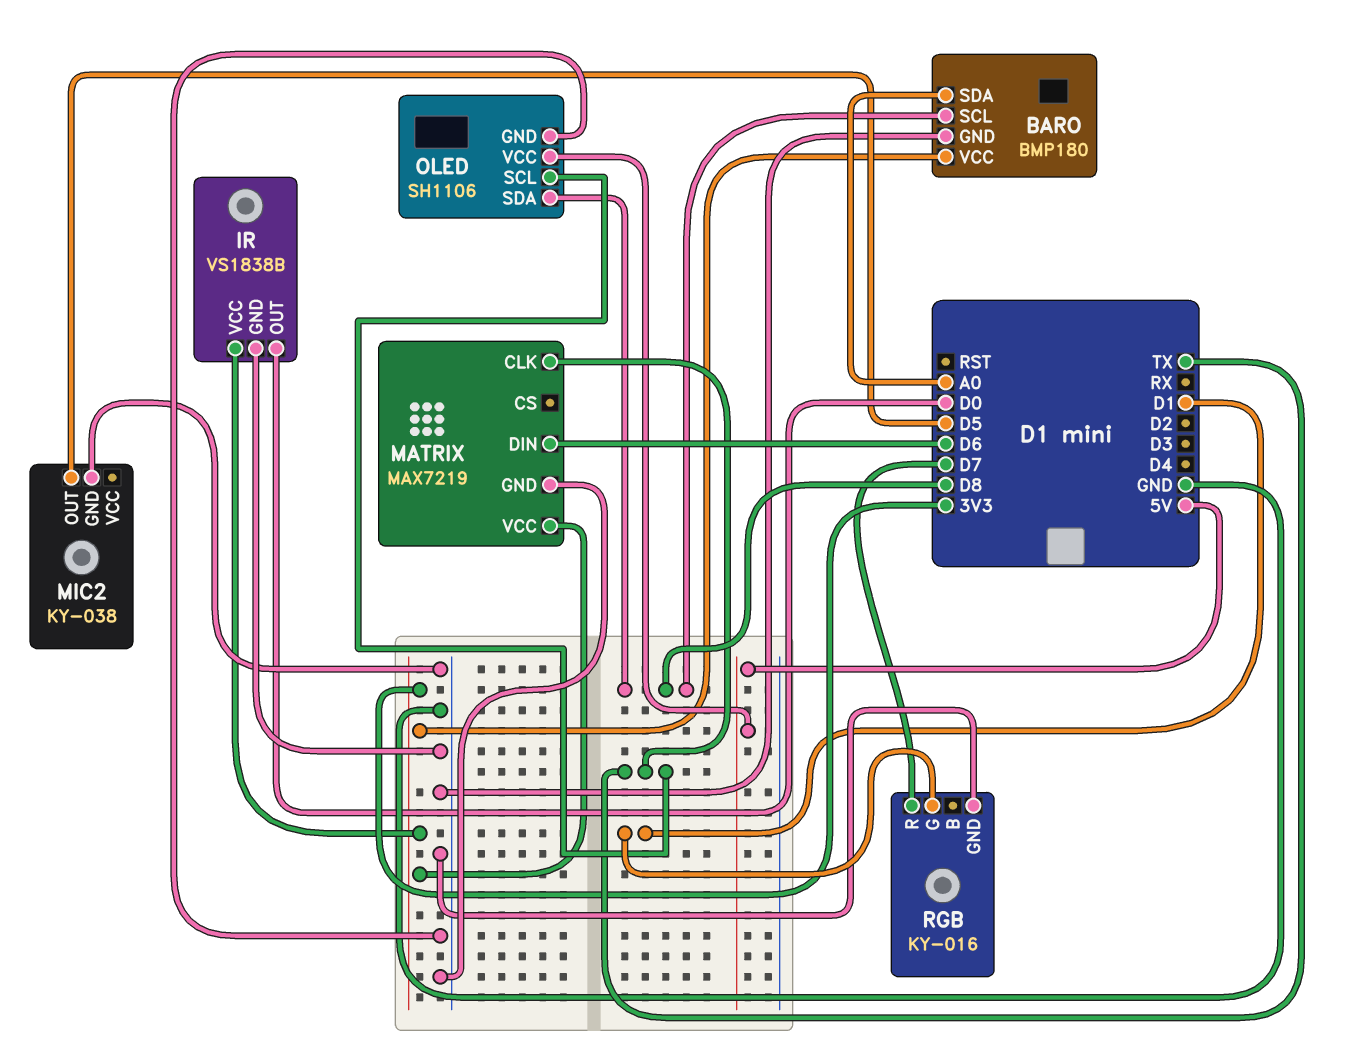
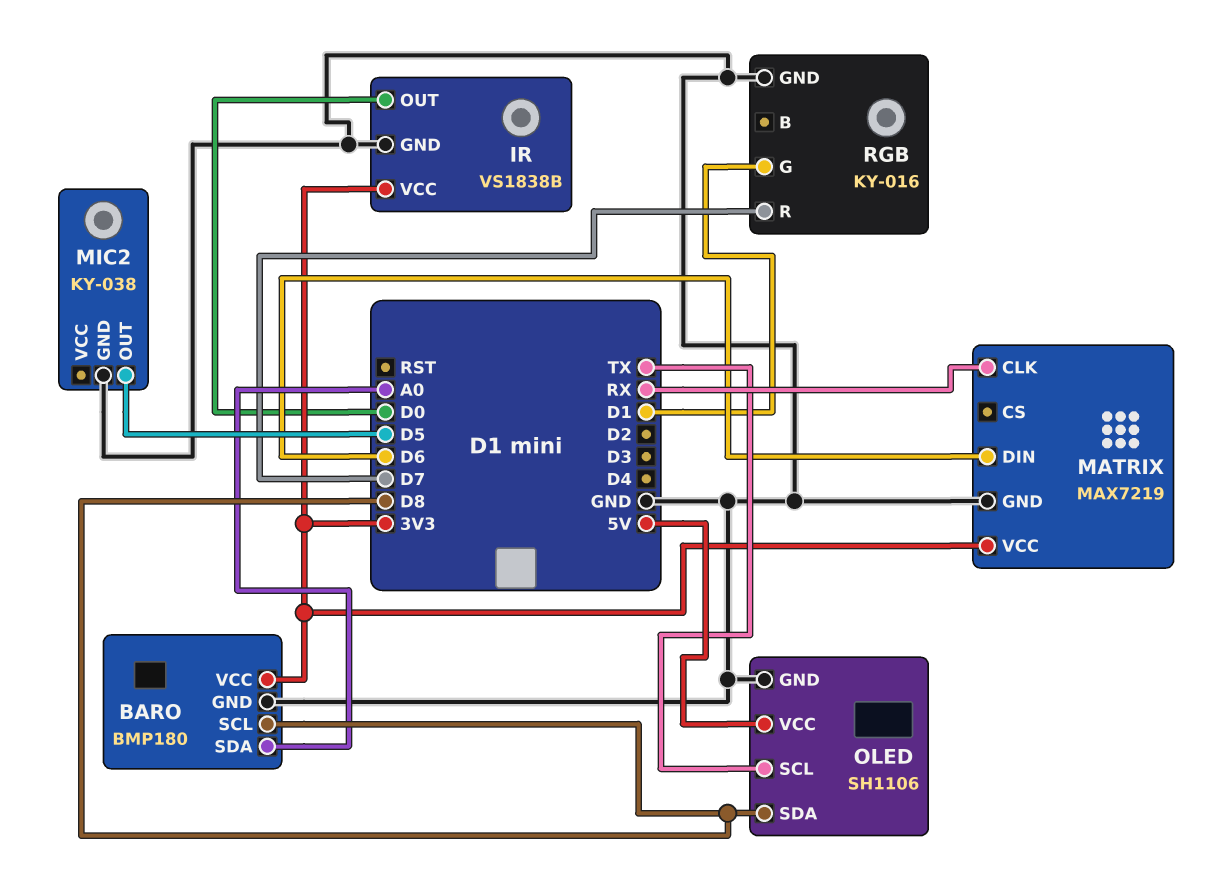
MATRIX pin CLK: TX -> RX

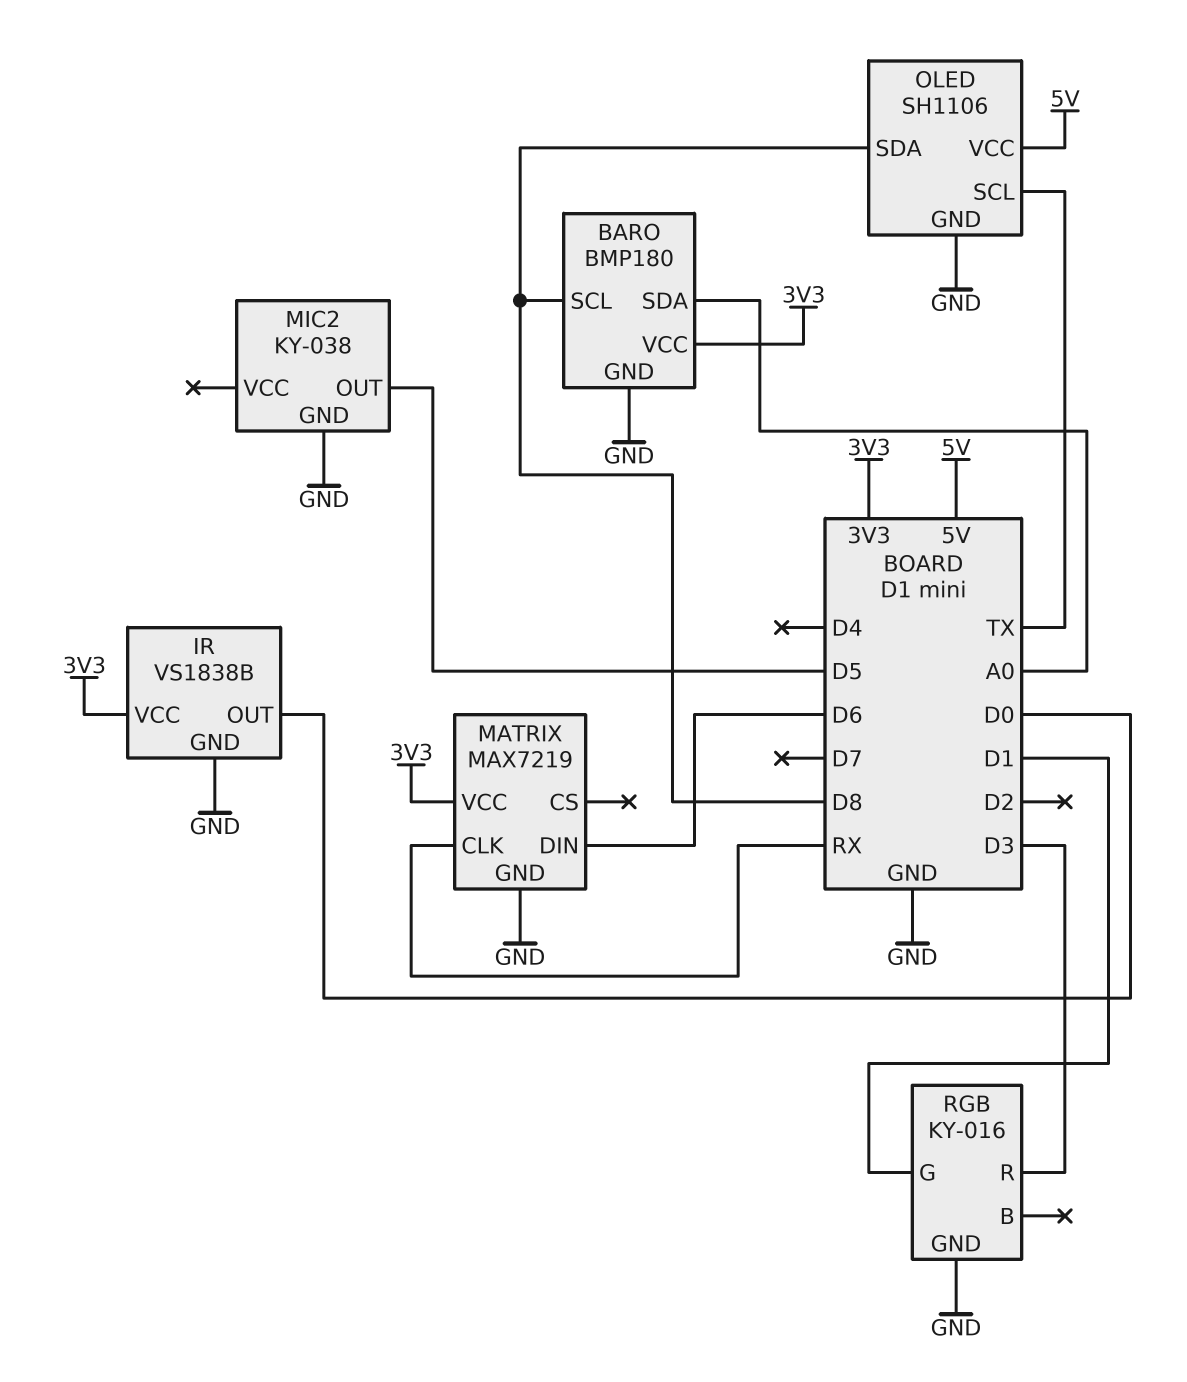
RGB pin R: D7 -> D3

